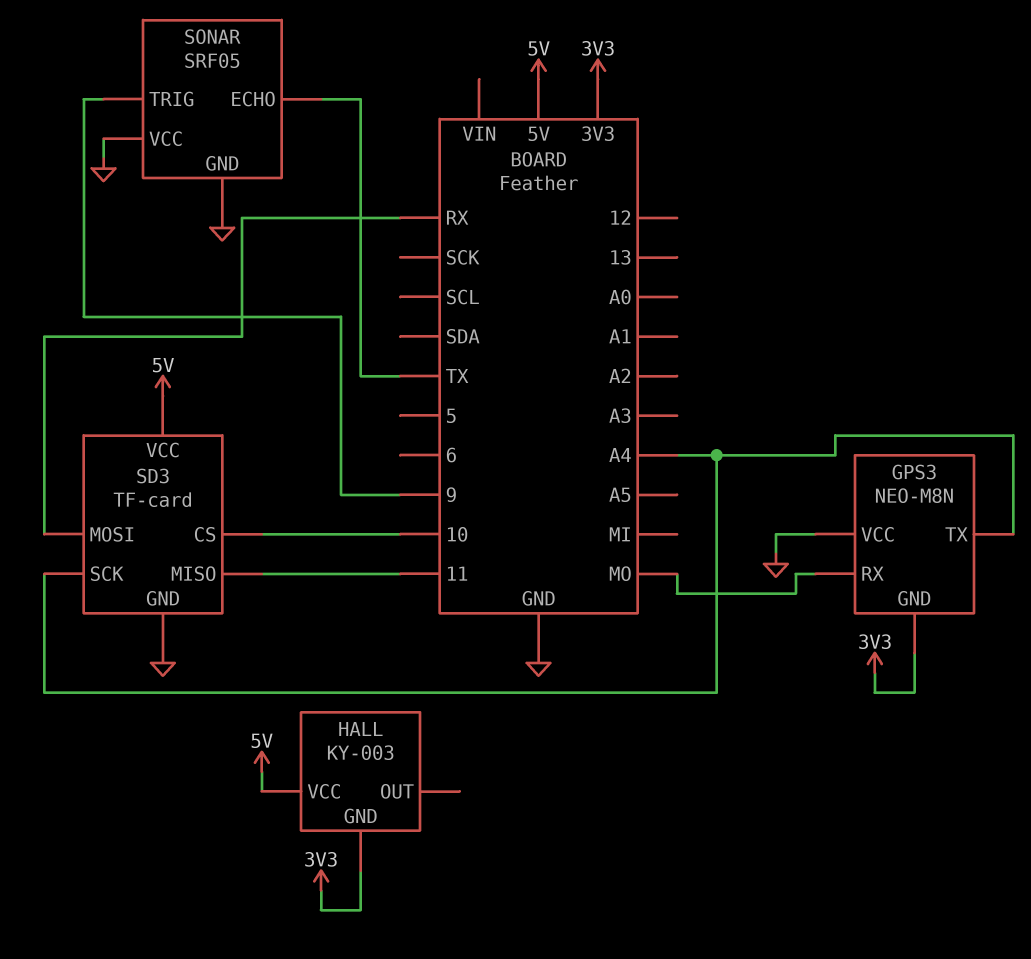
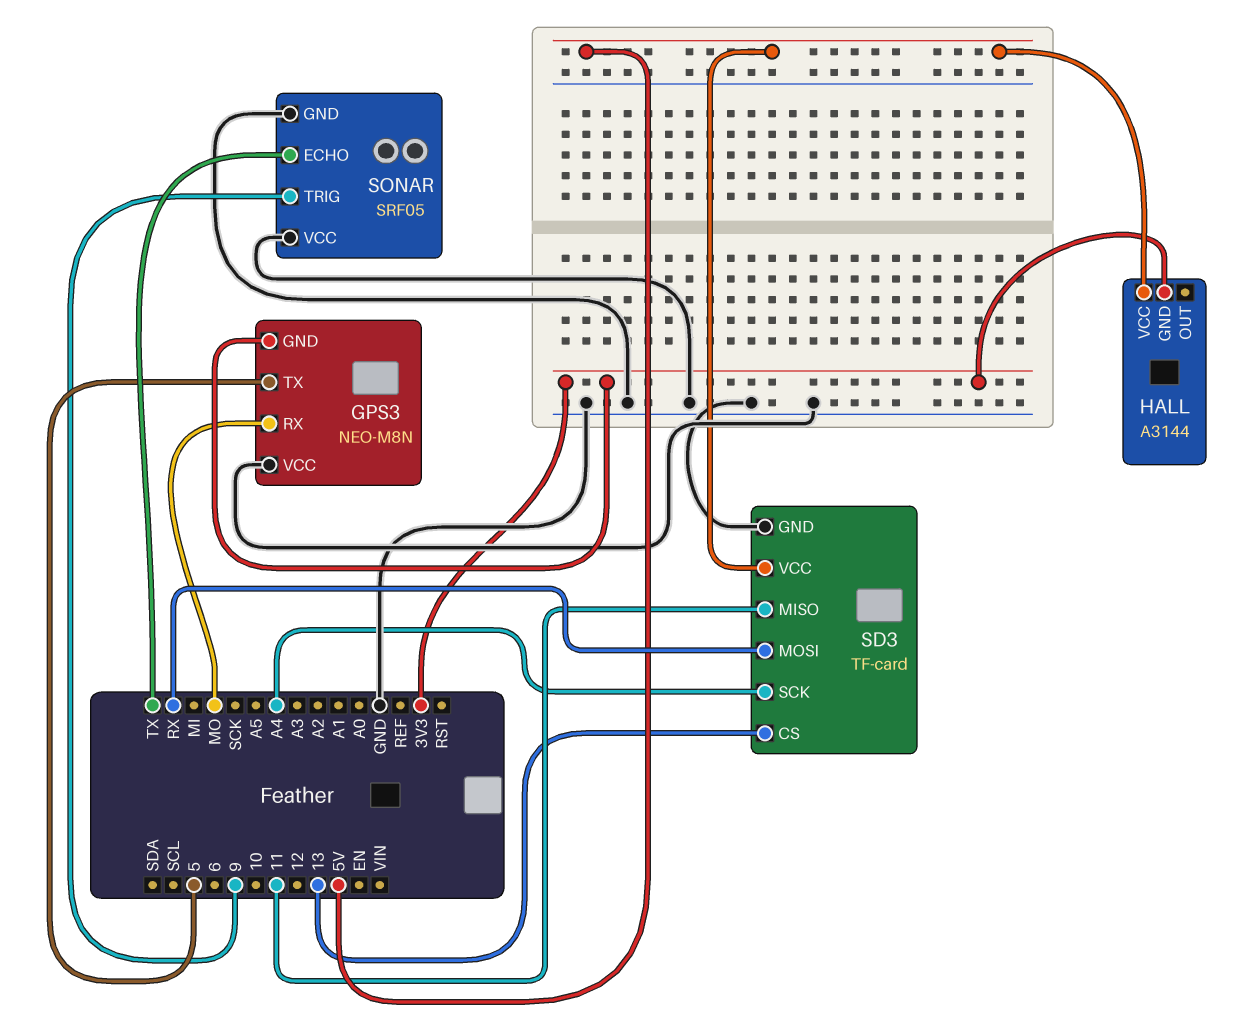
GPS3 pin TX: A4 -> 5
HALL: KY-003 -> A3144
SD3 pin CS: 10 -> 13

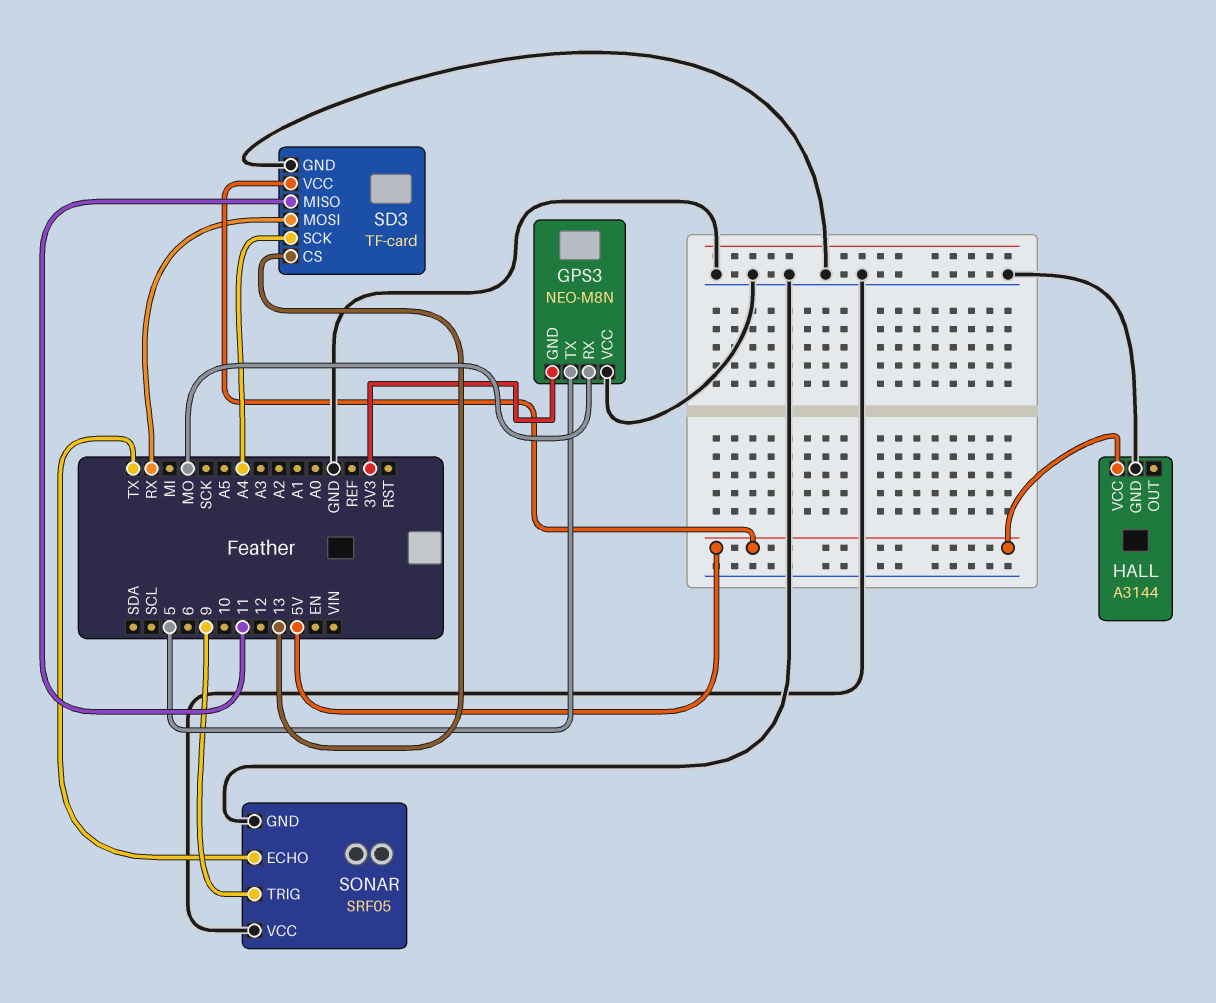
HALL pin GND: 3V3 -> GND

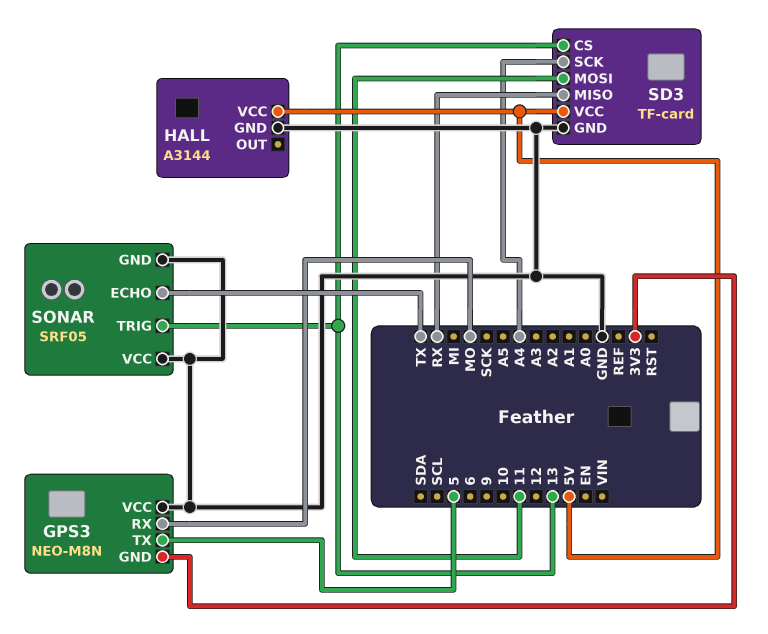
SD3 pin MISO: 11 -> RX
SD3 pin MOSI: RX -> 11
SONAR pin TRIG: 9 -> 13

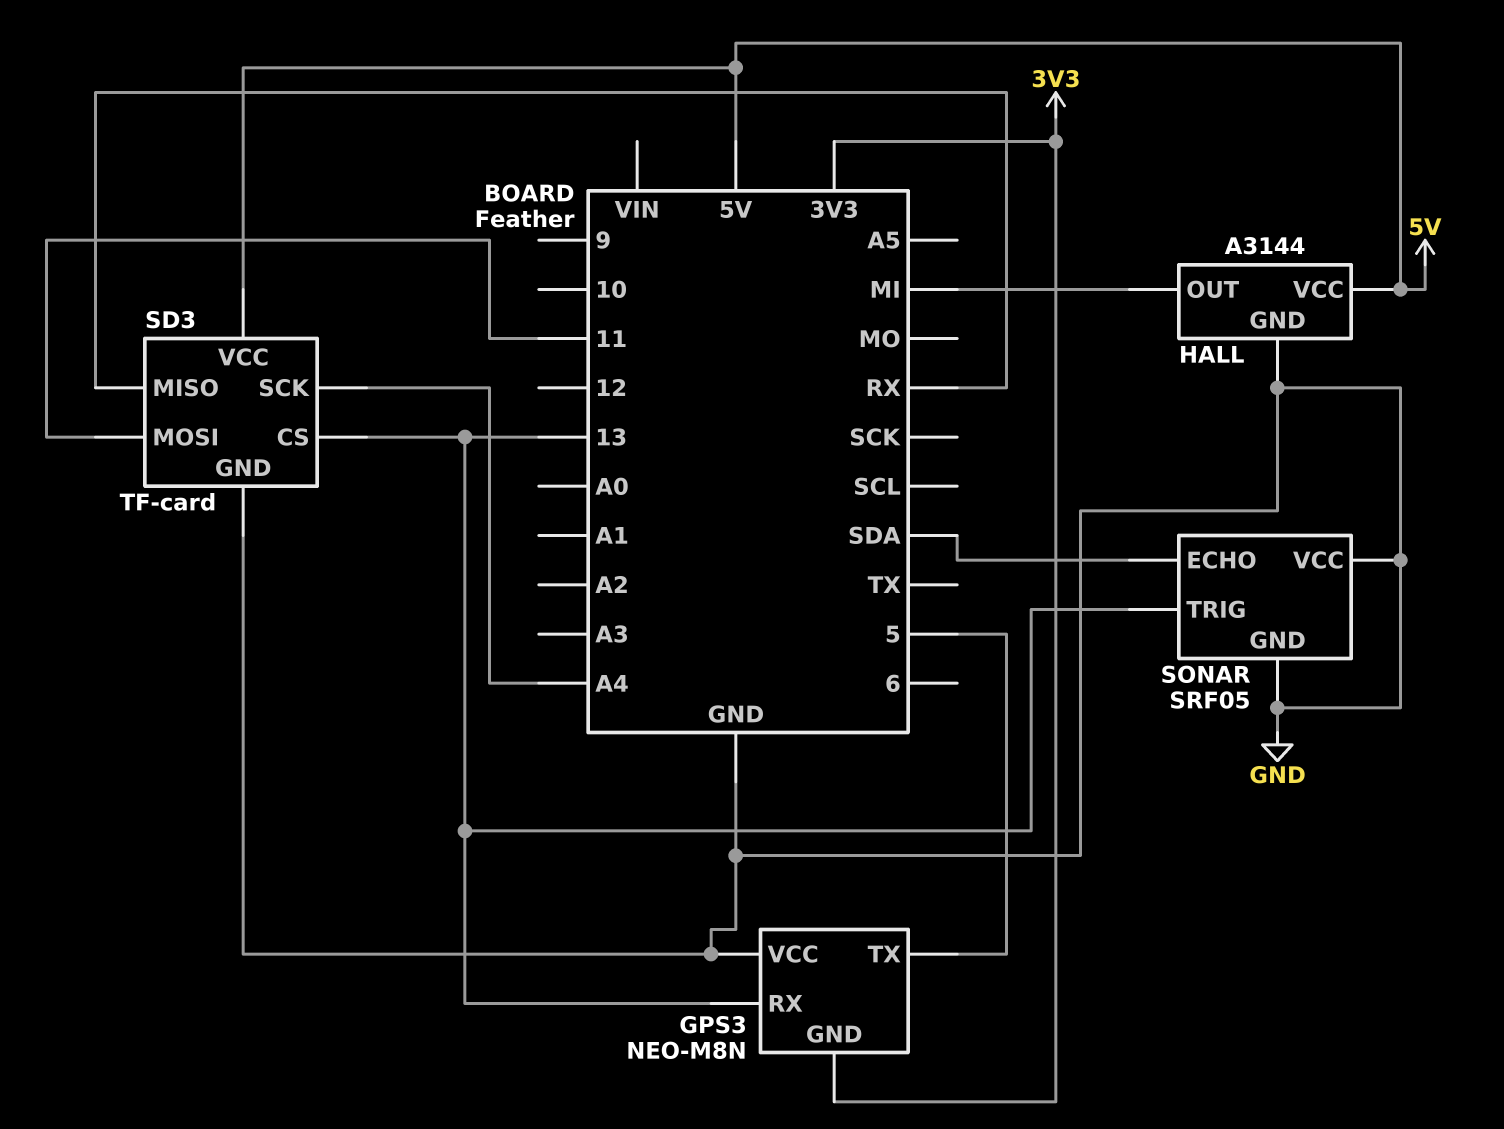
GPS3 pin RX: MO -> 13
HALL pin OUT: none -> MI
SONAR pin ECHO: TX -> SDA

